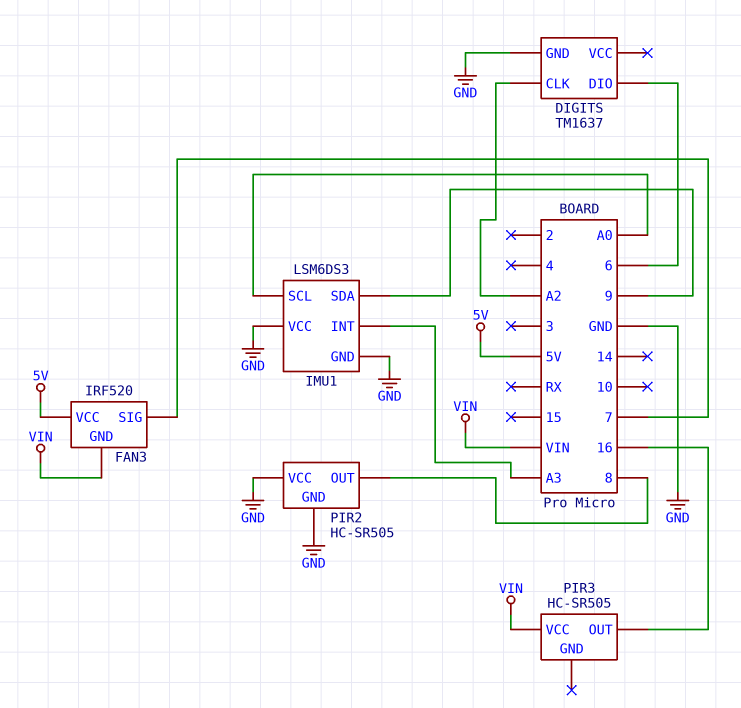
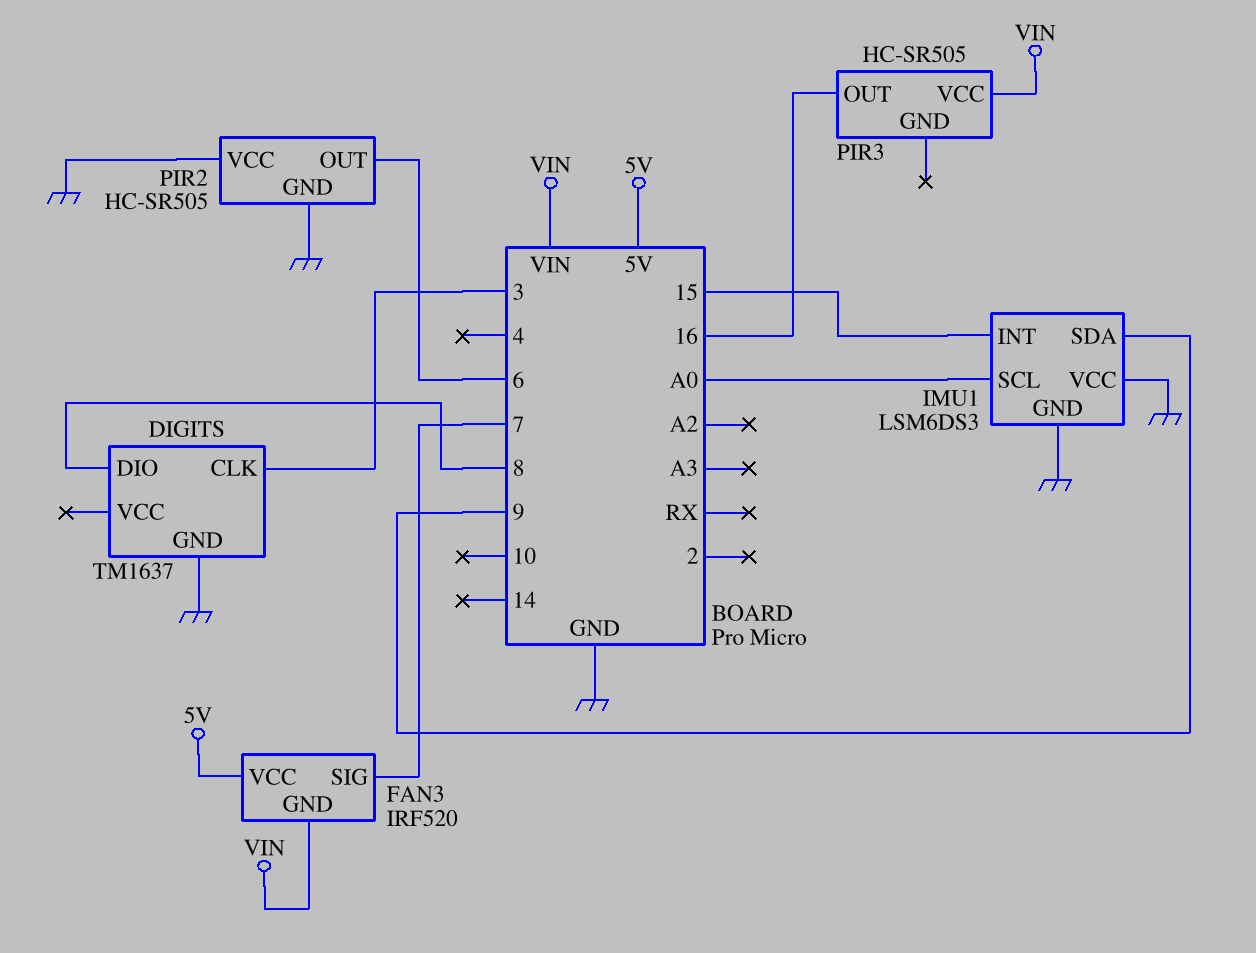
DIGITS pin CLK: A2 -> 3
DIGITS pin DIO: 6 -> 8
IMU1 pin INT: A3 -> 15
PIR2 pin OUT: 8 -> 6

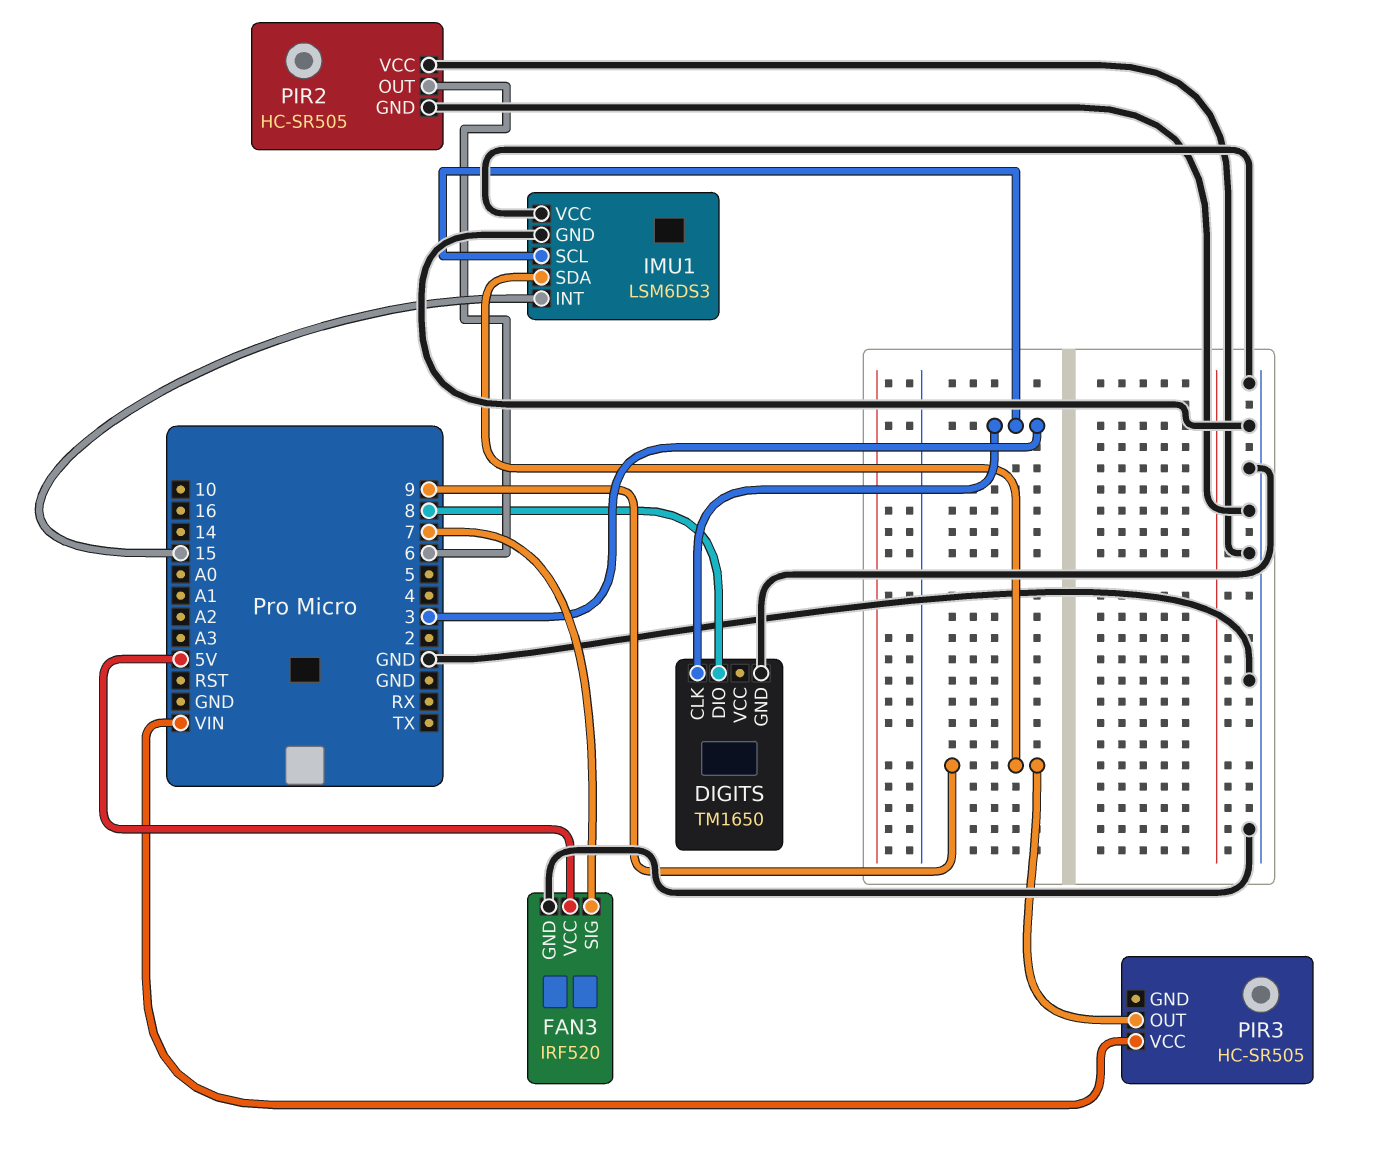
DIGITS: TM1637 -> TM1650
FAN3 pin GND: VIN -> GND
IMU1 pin SCL: A0 -> 3
PIR3 pin OUT: 16 -> 9

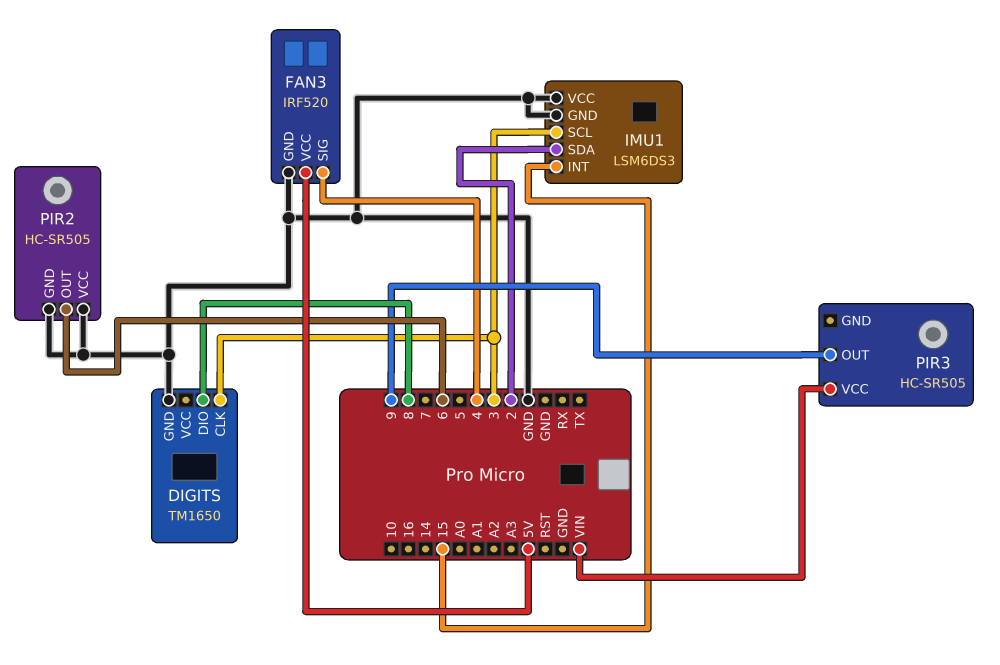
FAN3 pin SIG: 7 -> 4
IMU1 pin SDA: 9 -> 2

